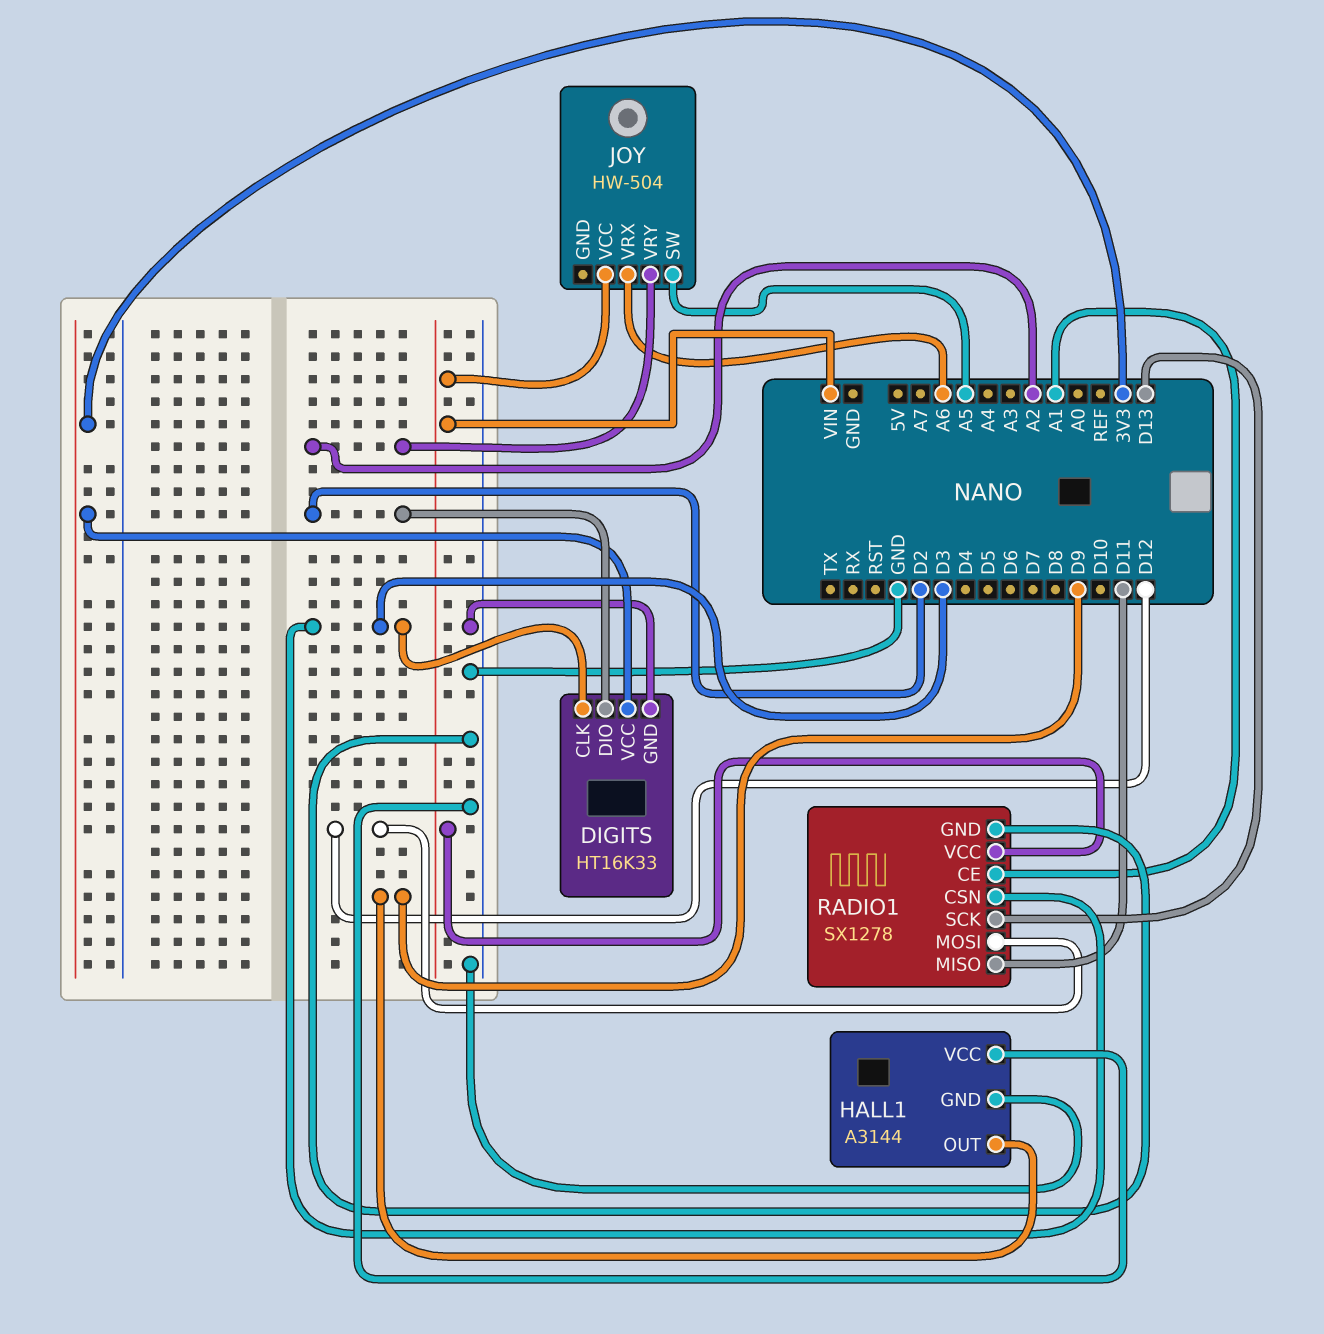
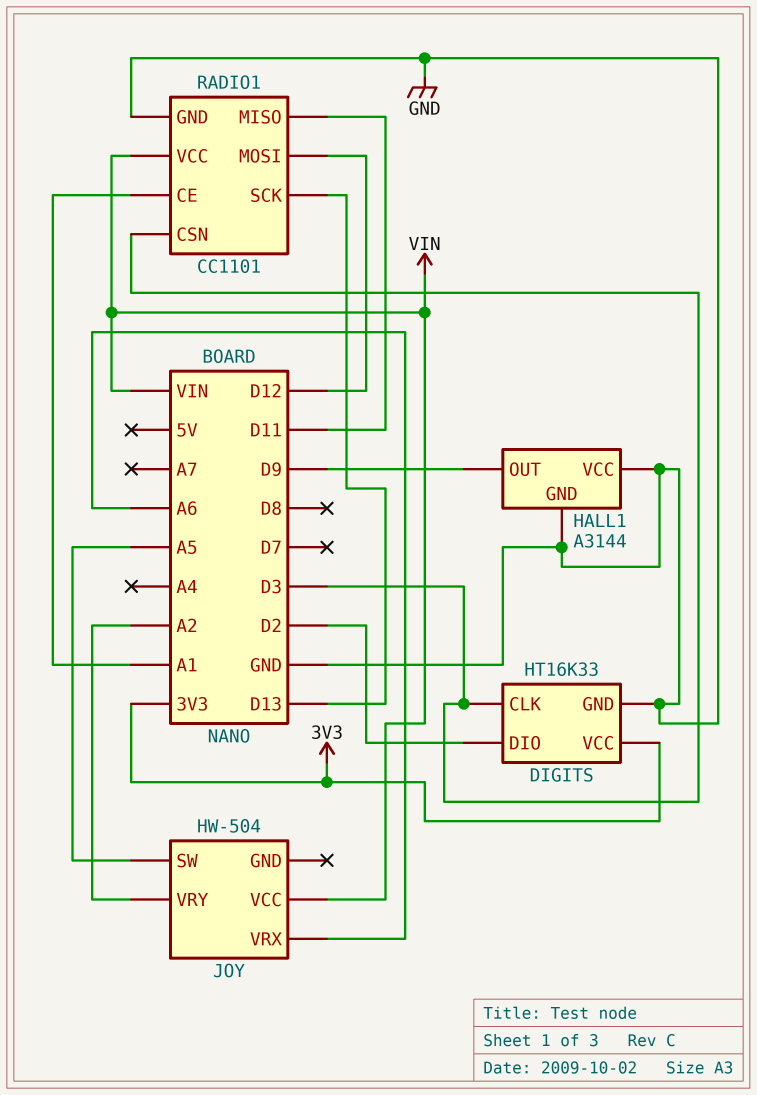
RADIO1: SX1278 -> CC1101

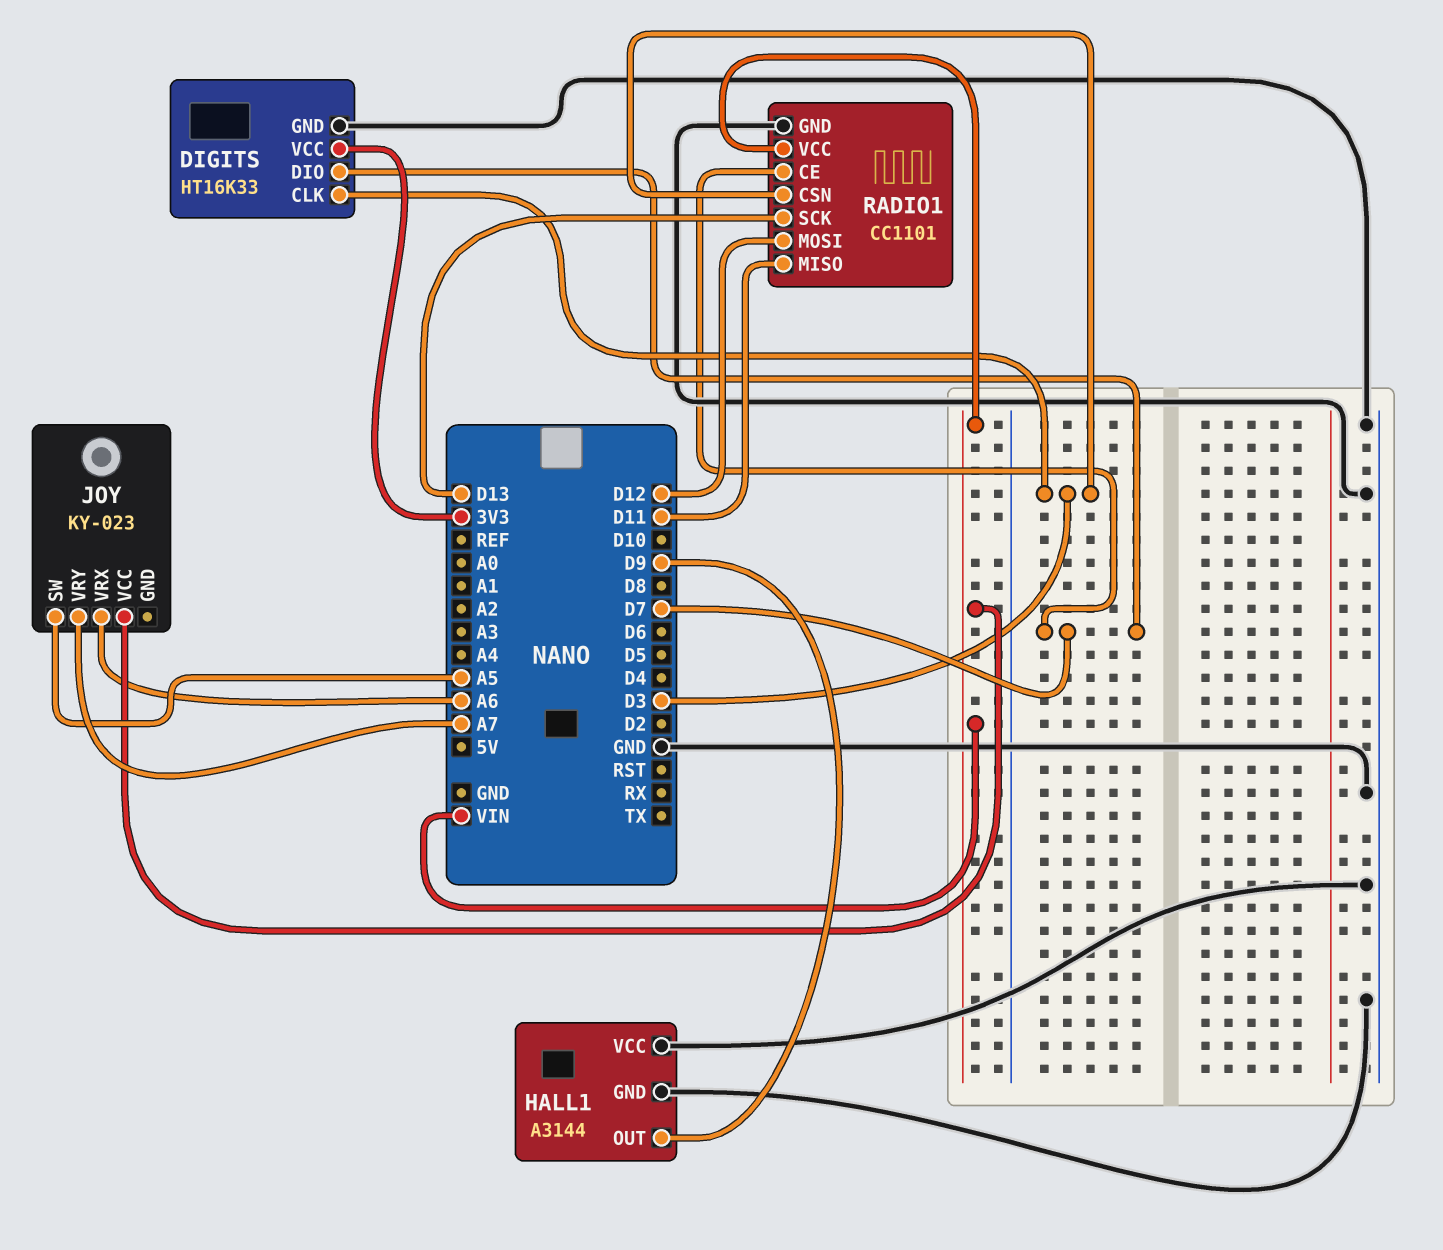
DIGITS pin DIO: D2 -> D7
JOY: HW-504 -> KY-023
JOY pin VRY: A2 -> A7
RADIO1 pin CE: A1 -> D7

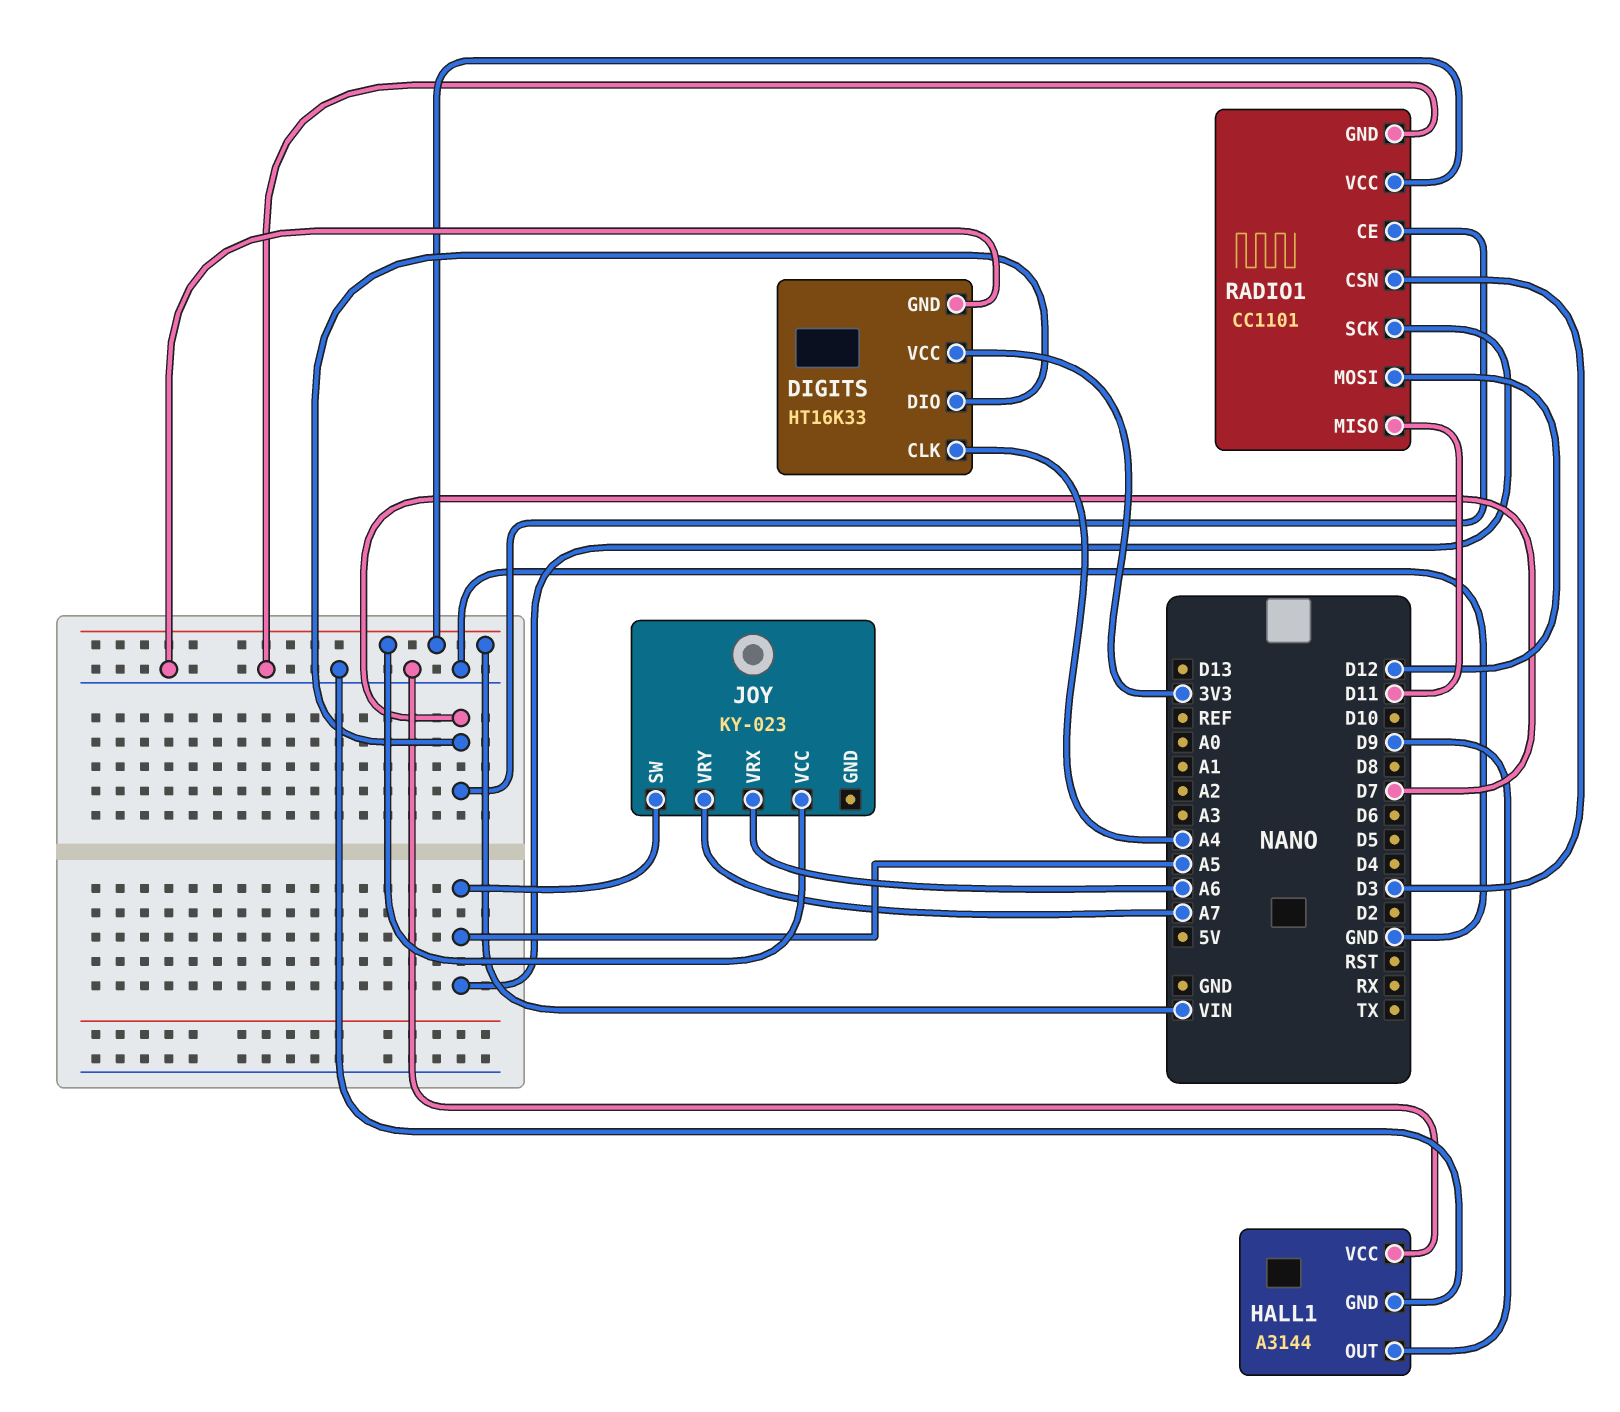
DIGITS pin CLK: D3 -> A4
RADIO1 pin SCK: D13 -> A5

